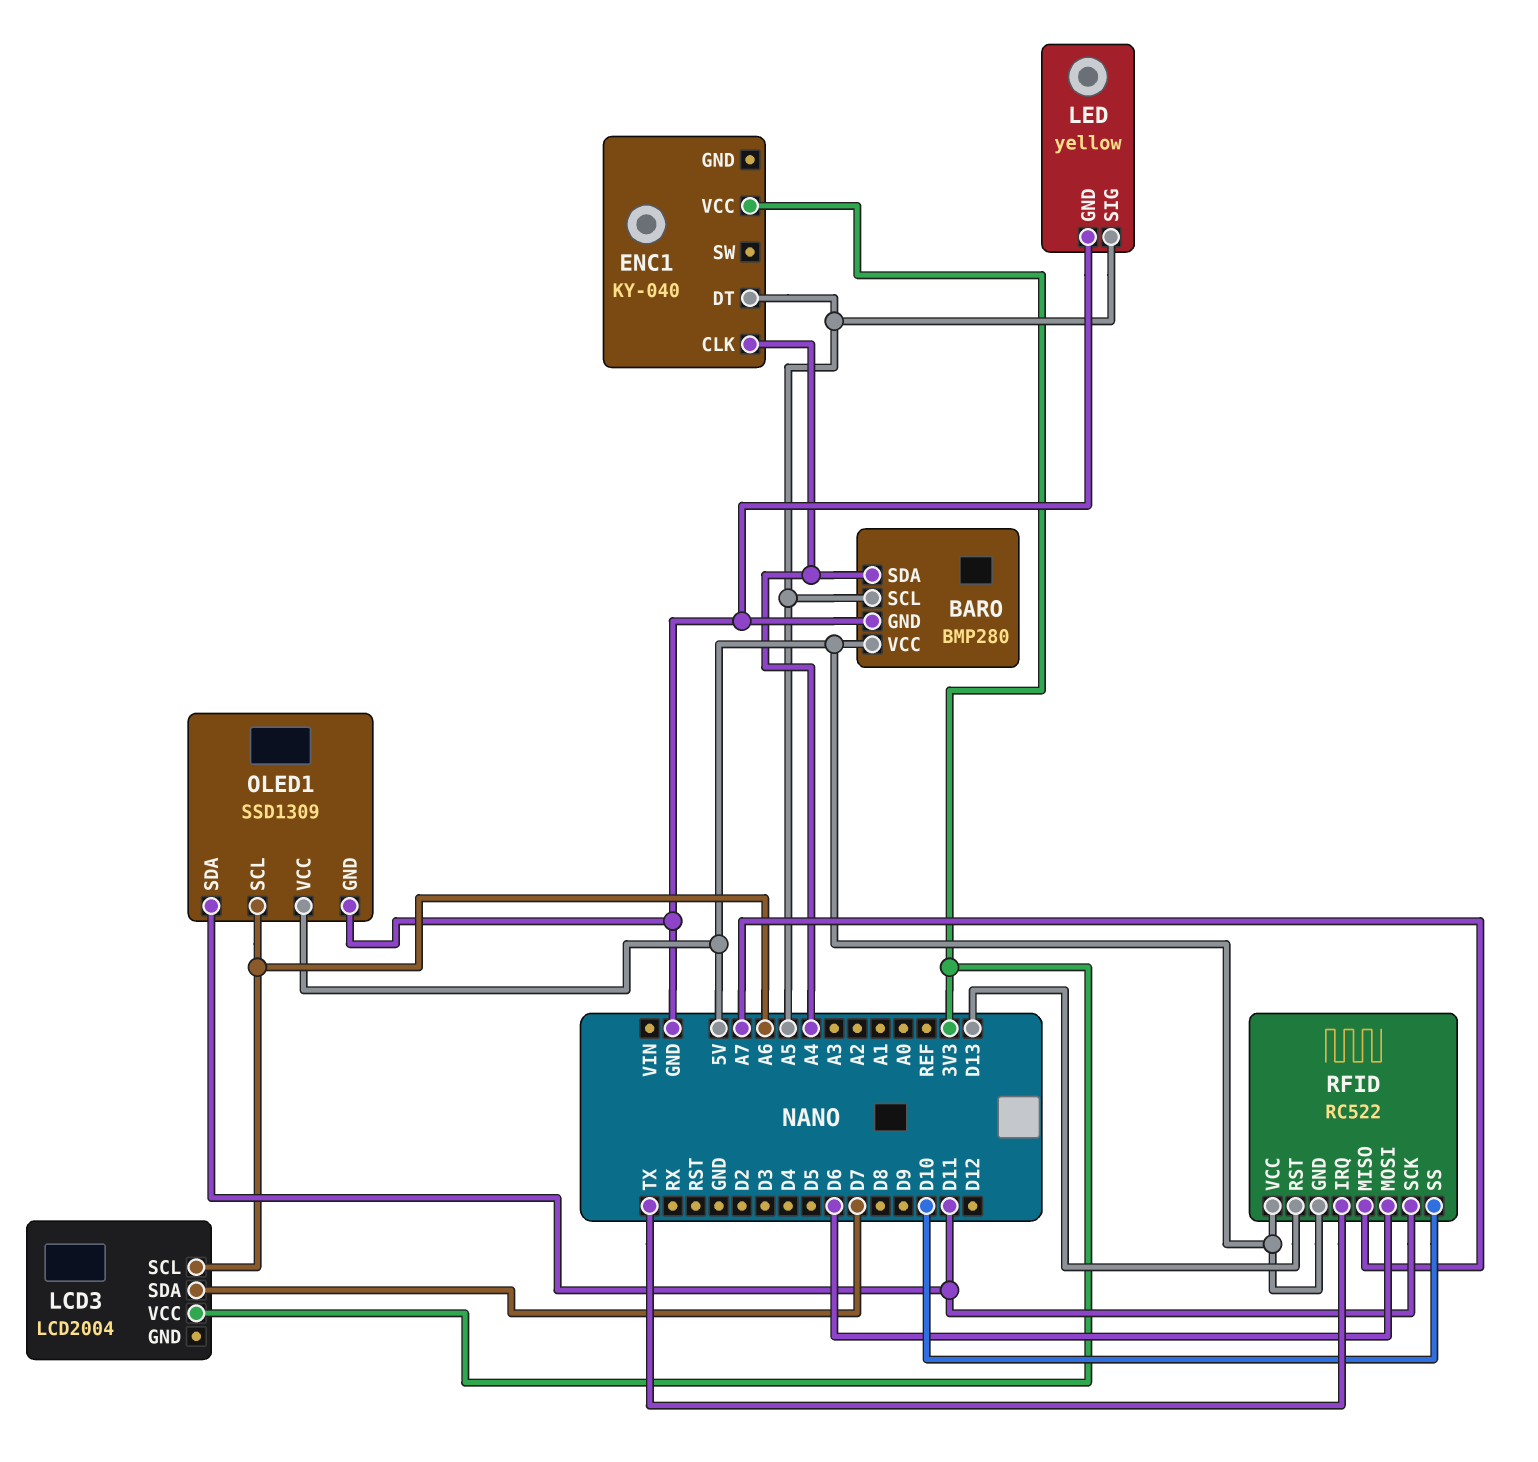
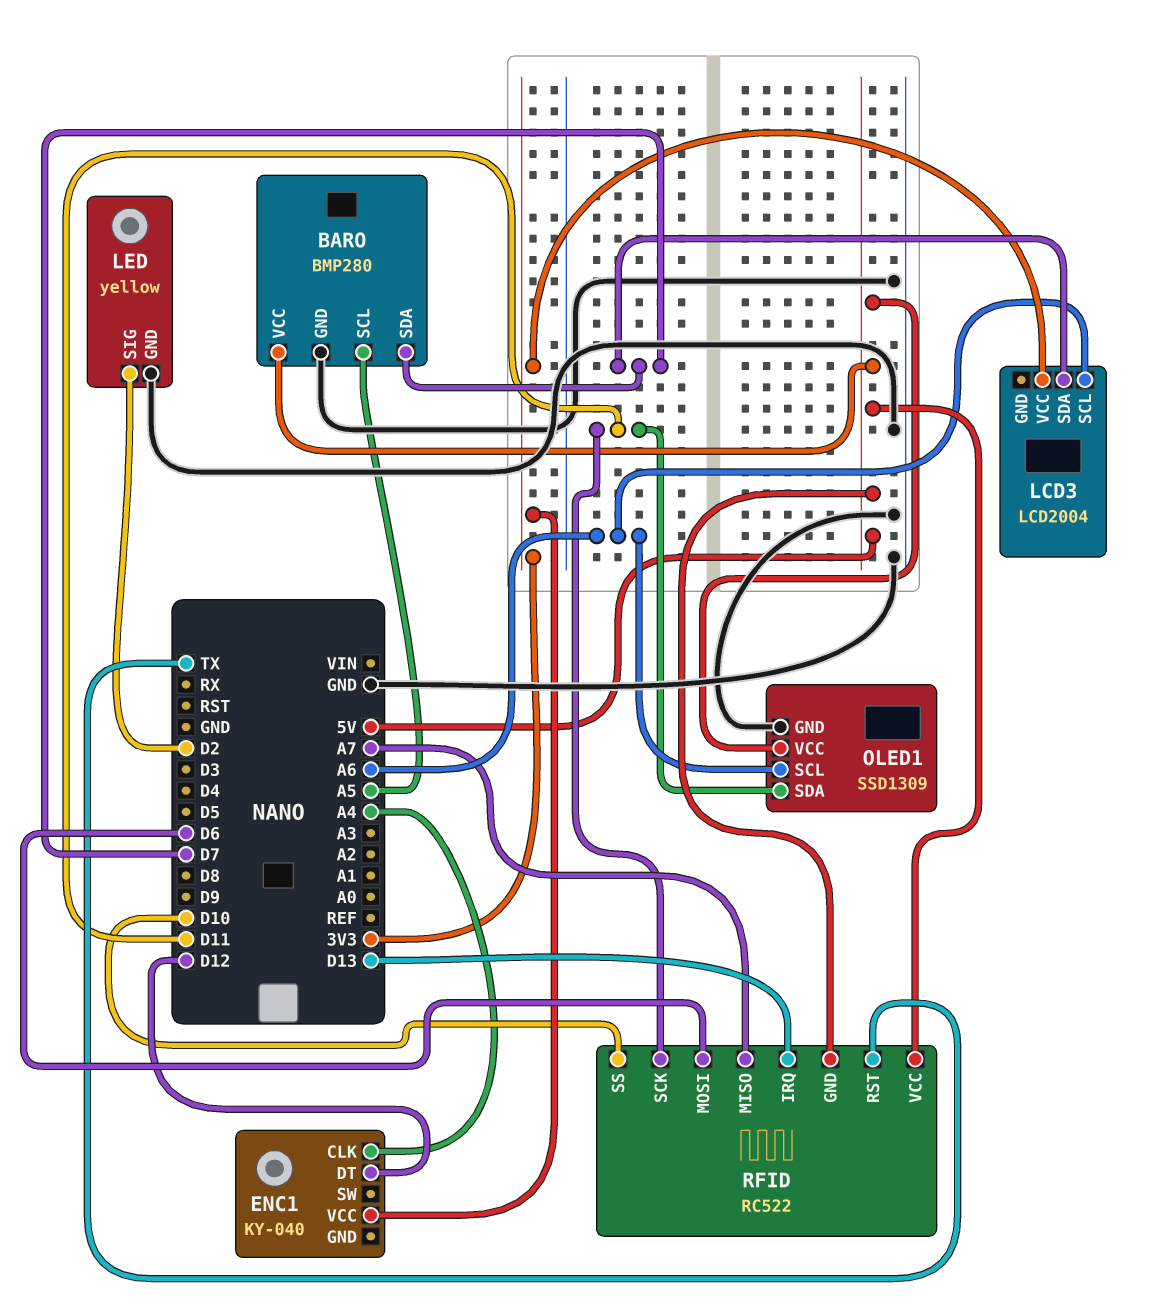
BARO pin SDA: A4 -> D7
ENC1 pin DT: A5 -> D12
LED pin SIG: A5 -> D2
RFID pin IRQ: TX -> D13
RFID pin RST: D13 -> TX

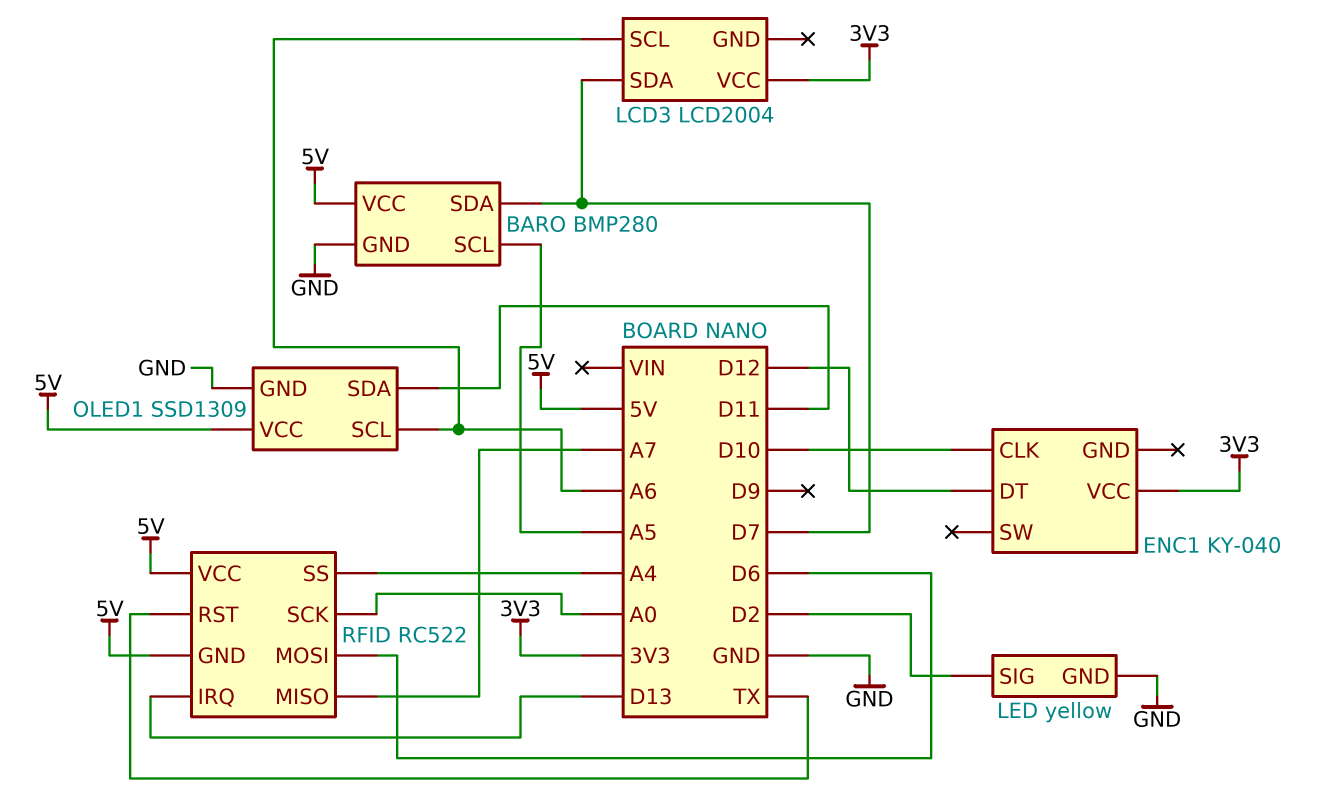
ENC1 pin CLK: A4 -> D10
RFID pin SCK: D11 -> A0
RFID pin SS: D10 -> A4

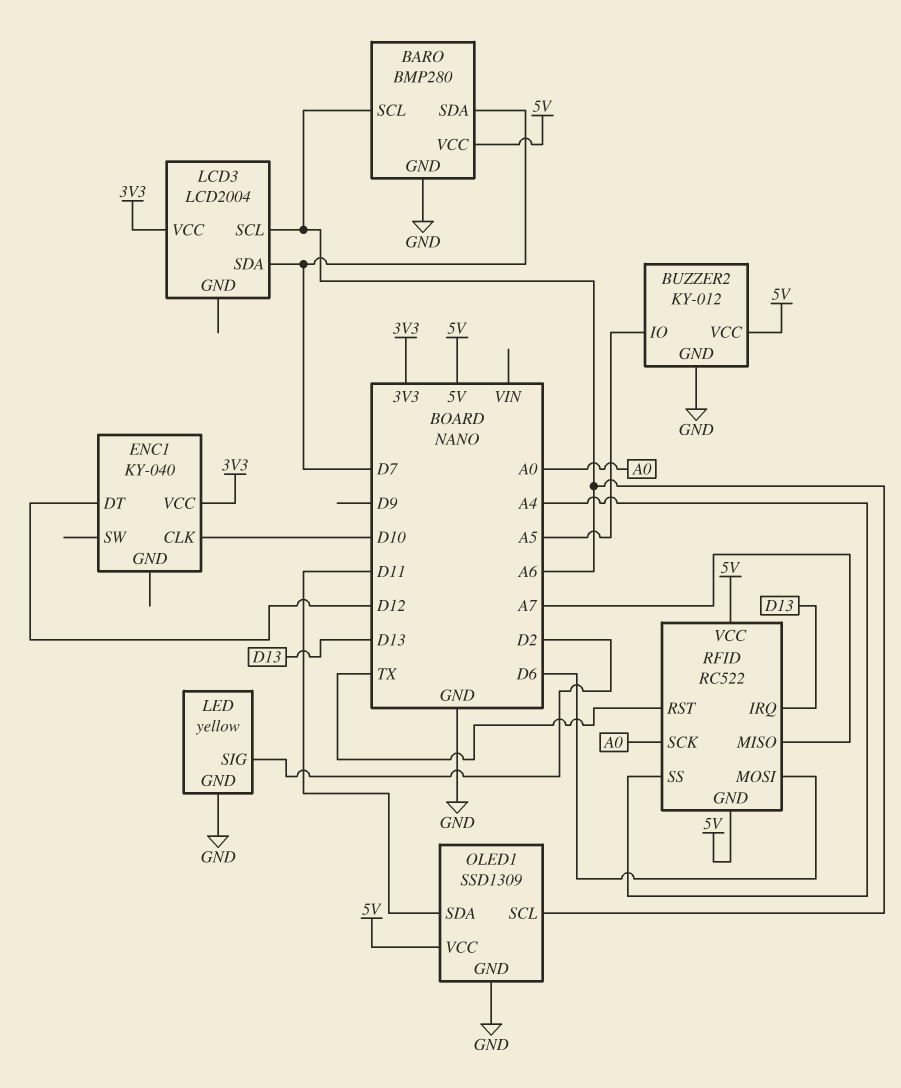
BARO pin SCL: A5 -> A6
BUZZER2: none -> KY-012
BUZZER2 pin GND: none -> GND
BUZZER2 pin IO: none -> A5
BUZZER2 pin VCC: none -> 5V

